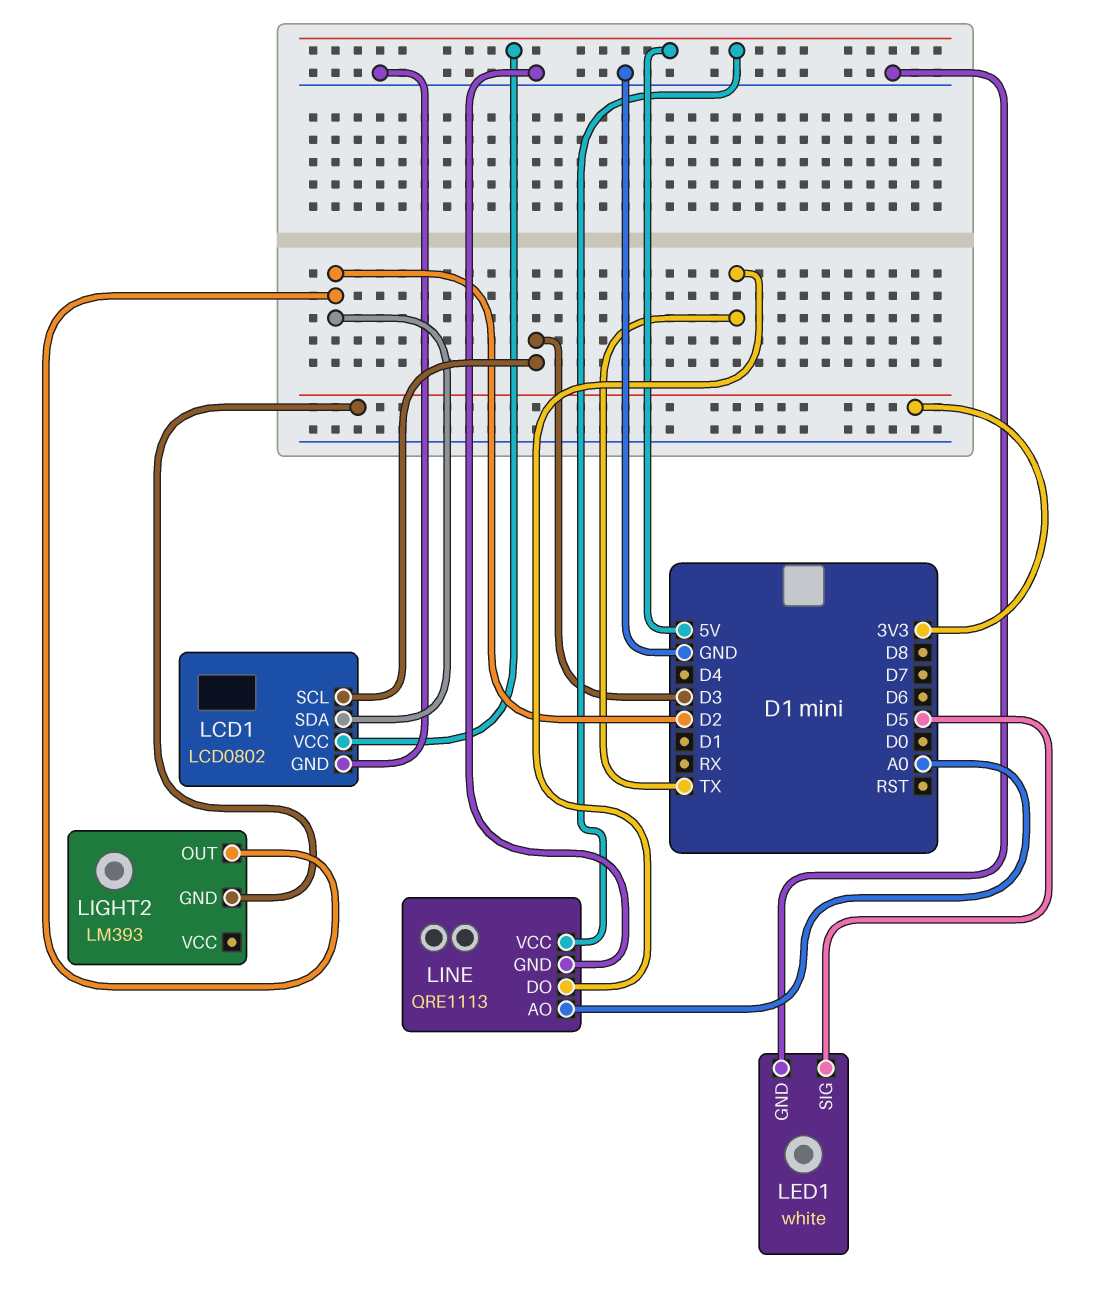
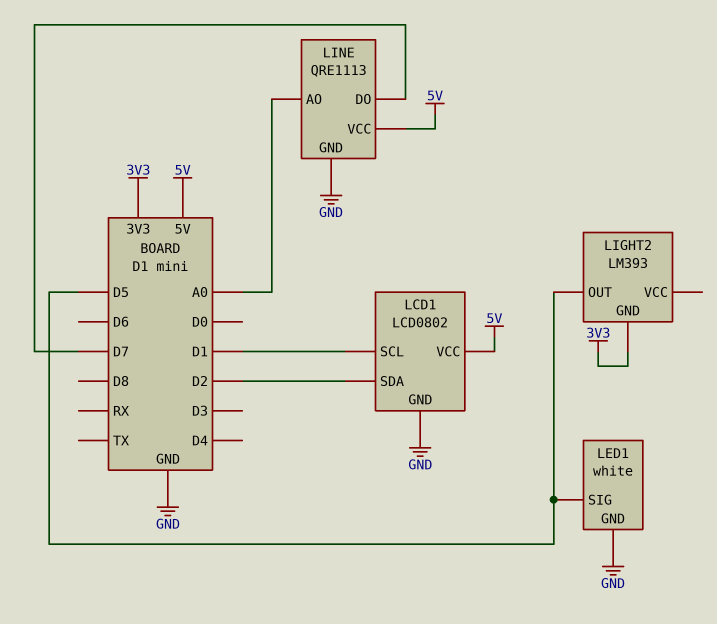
LCD1 pin SCL: D3 -> D1
LIGHT2 pin OUT: D2 -> D5
LINE pin DO: TX -> D7

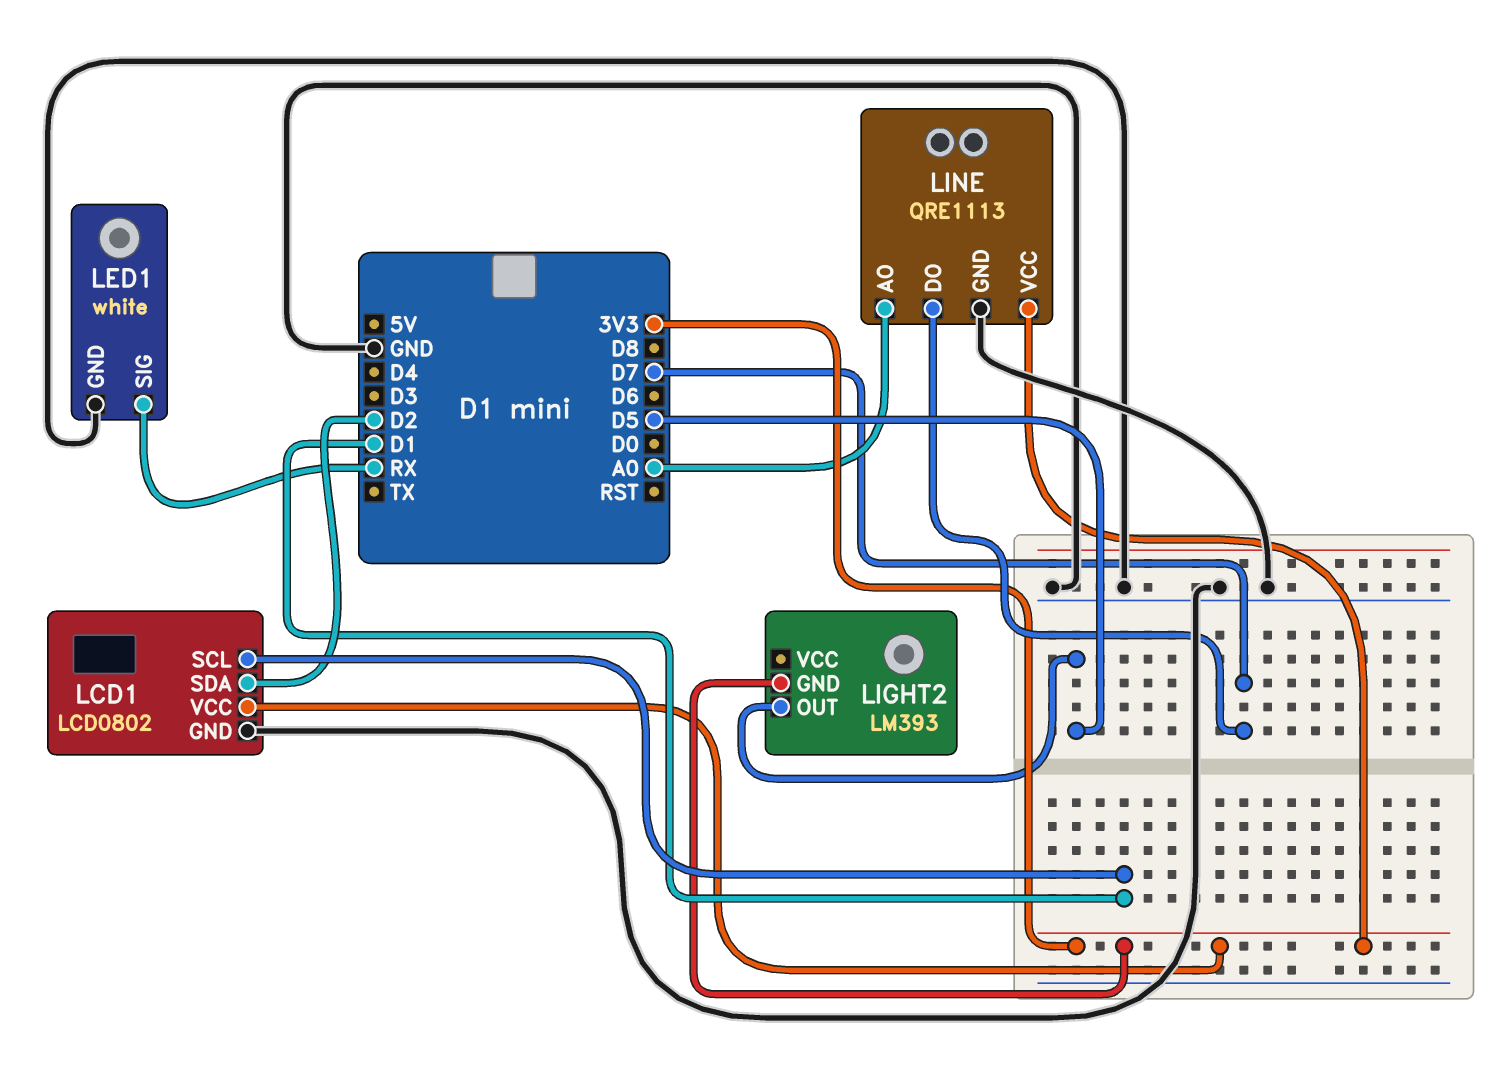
LCD1 pin VCC: 5V -> 3V3
LED1 pin SIG: D5 -> RX
LINE pin VCC: 5V -> 3V3

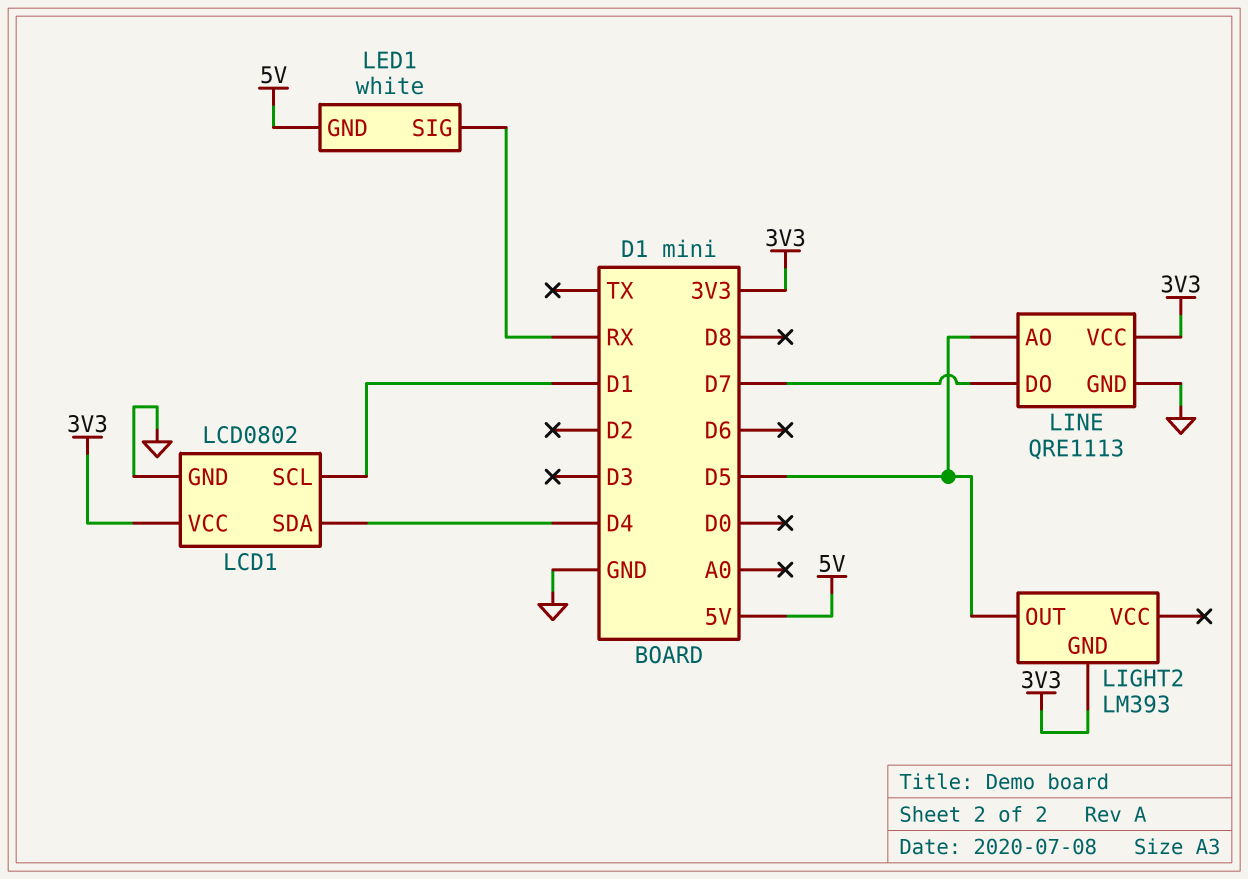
LCD1 pin SDA: D2 -> D4
LED1 pin GND: GND -> 5V
LINE pin AO: A0 -> D5

